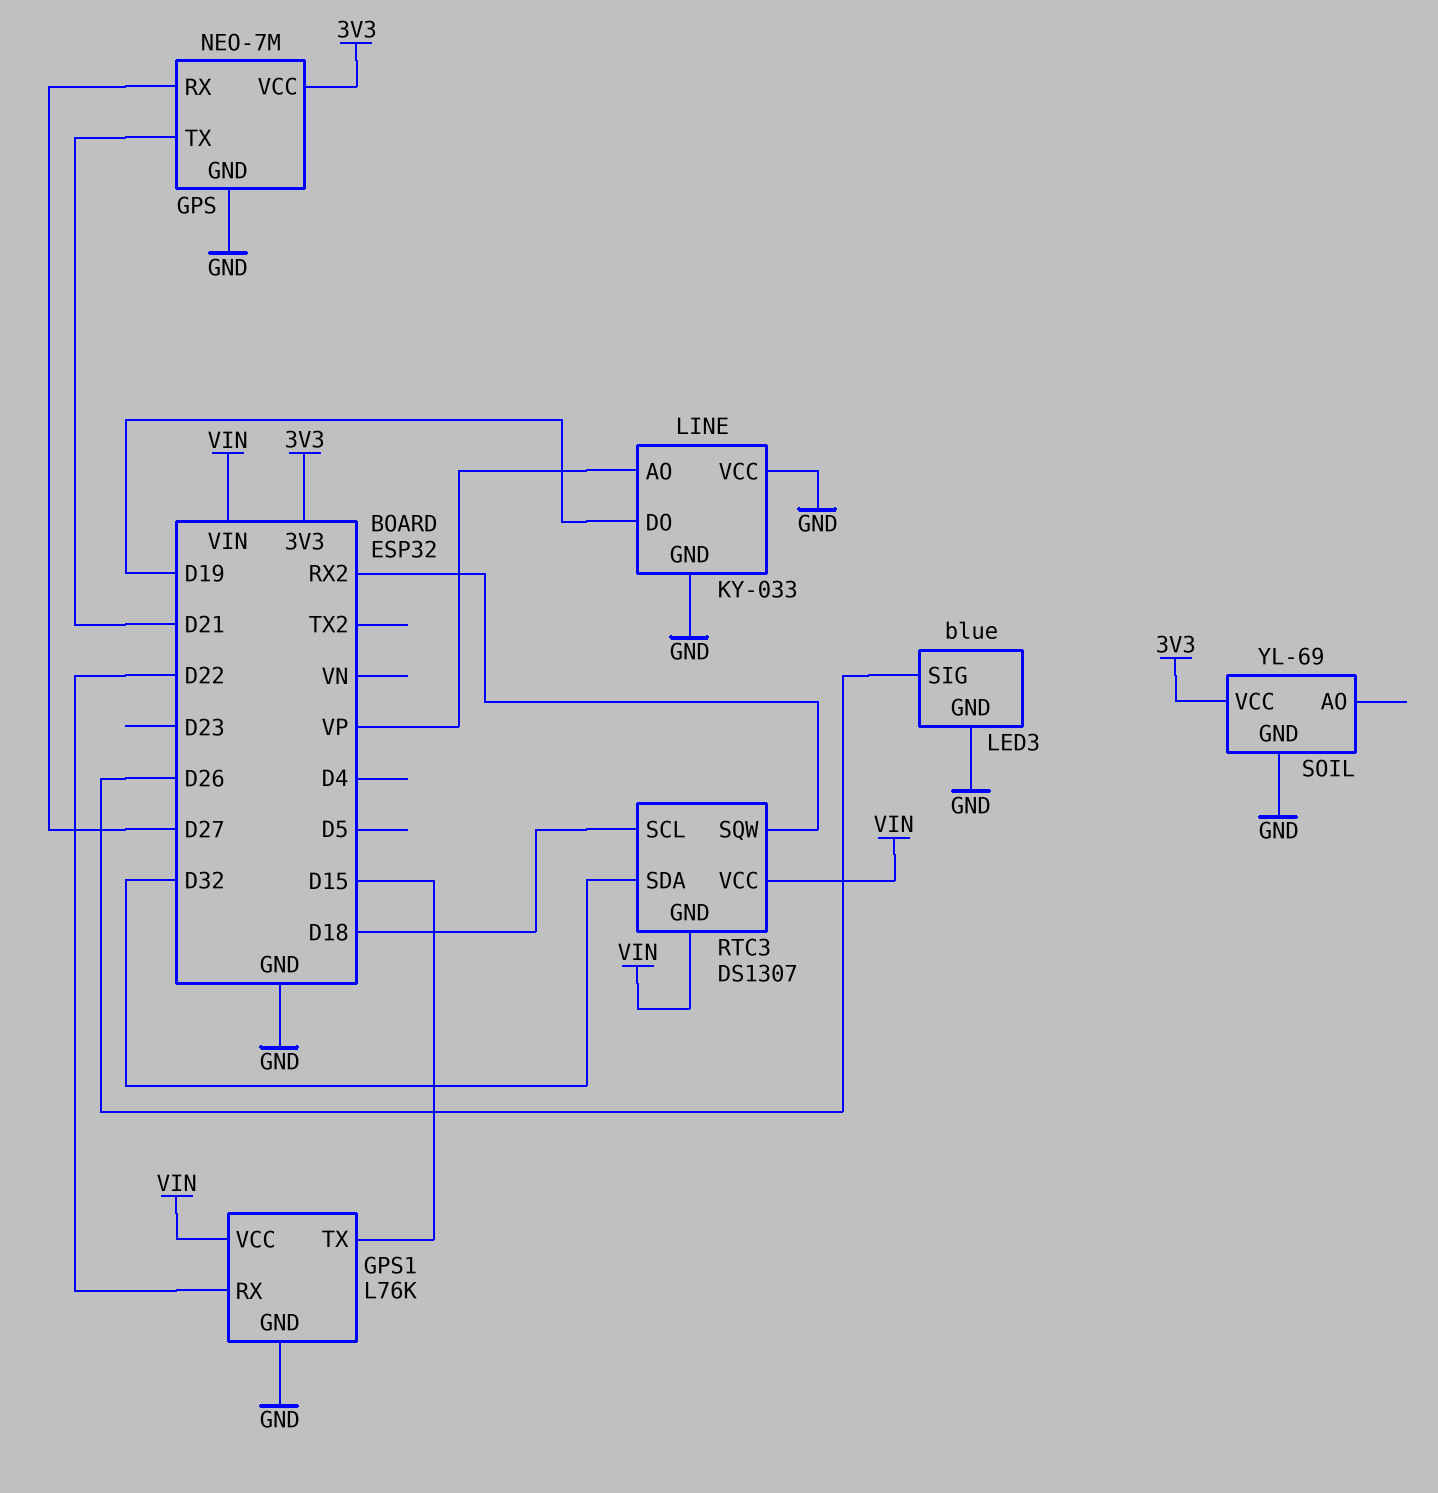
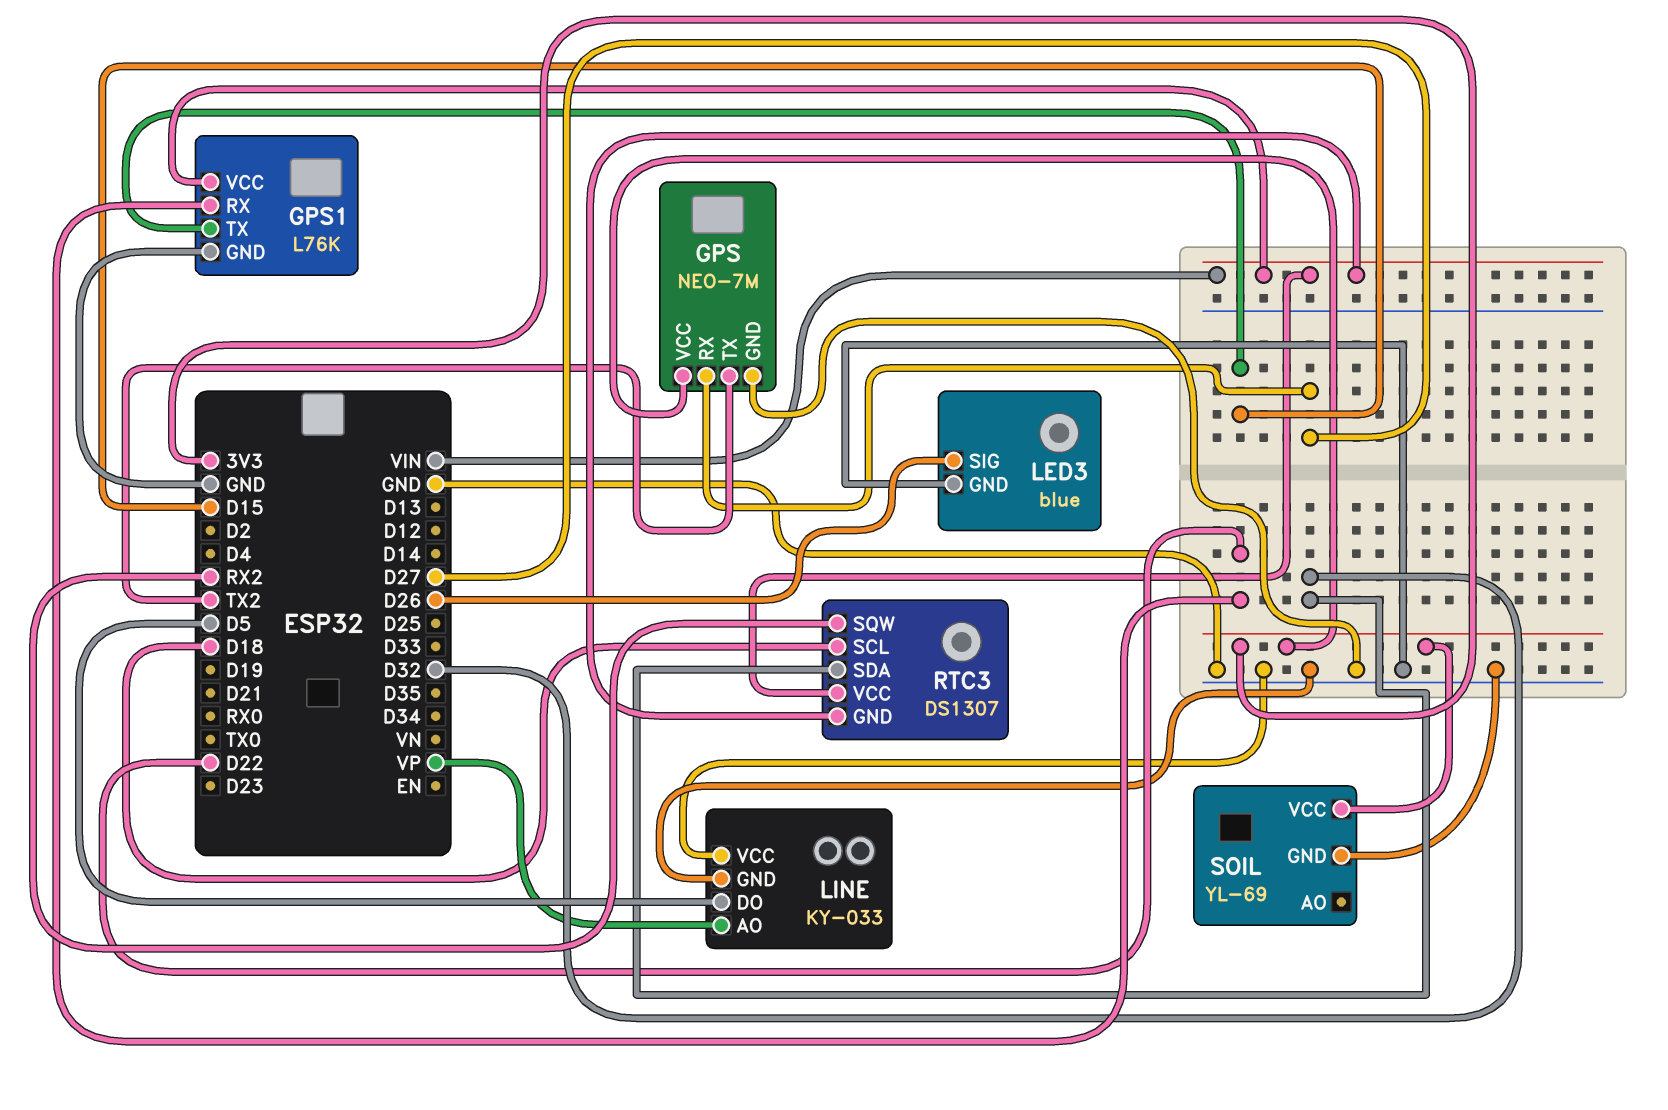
GPS pin TX: D21 -> TX2
LINE pin DO: D19 -> D5

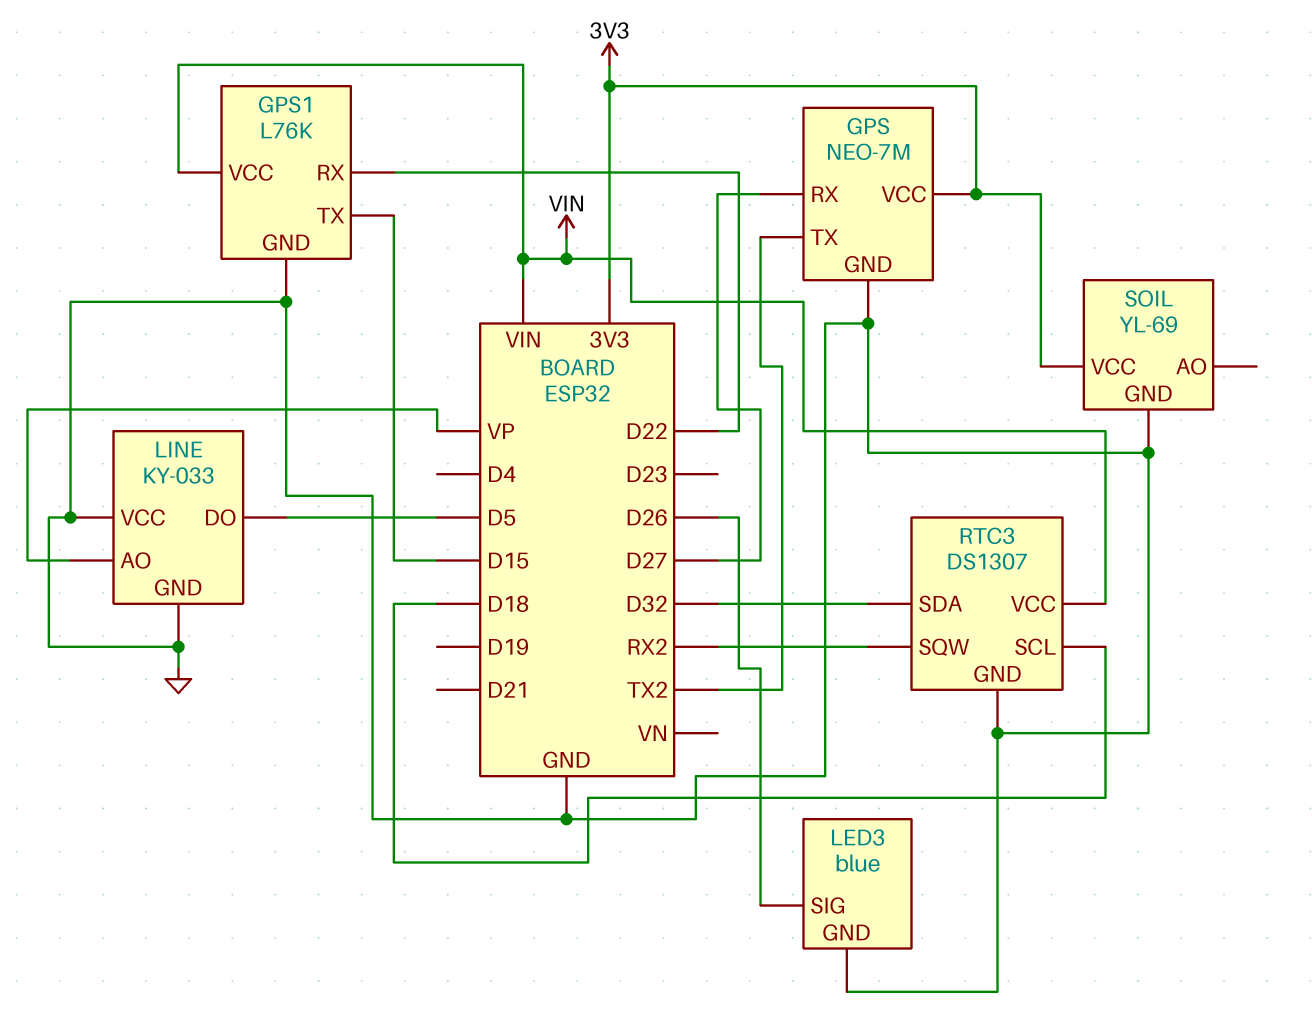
RTC3 pin GND: VIN -> GND

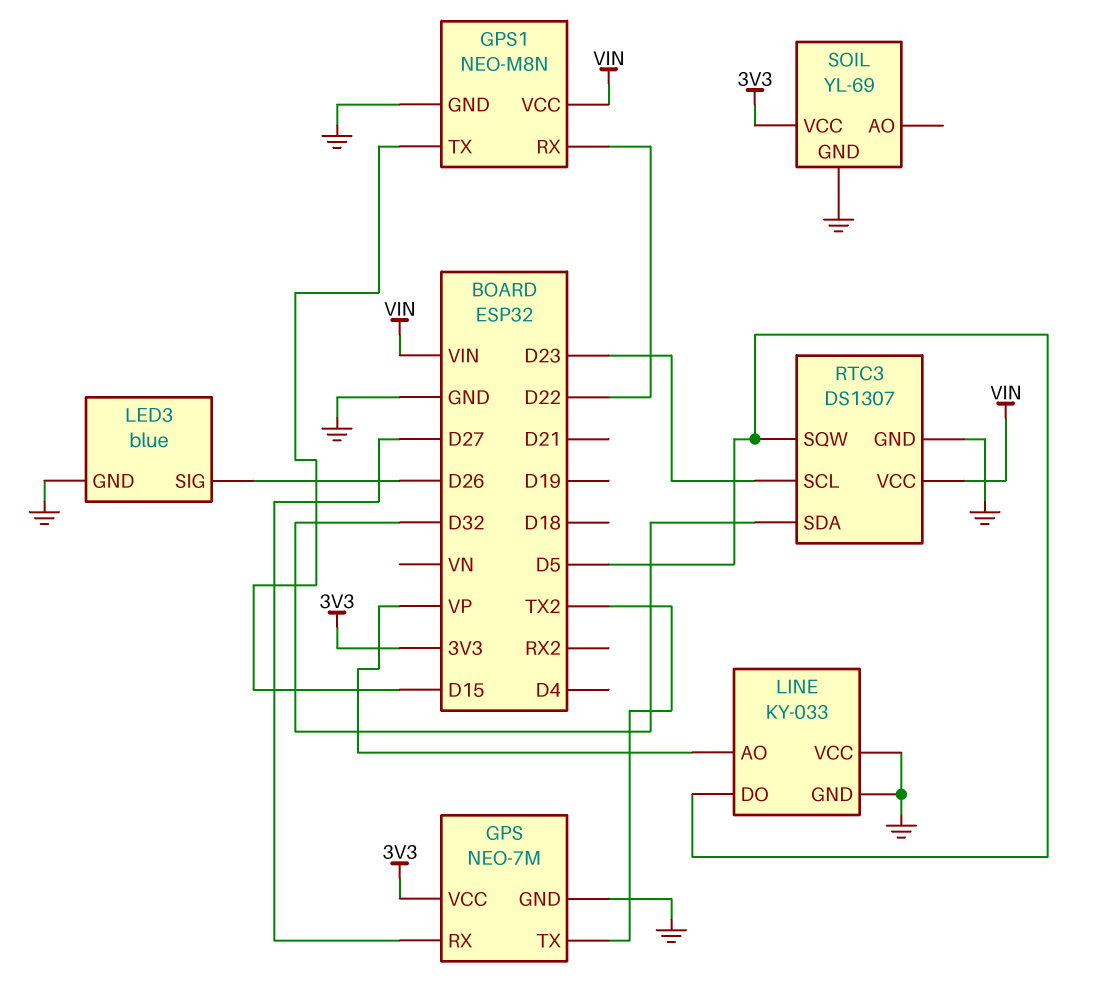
GPS1: L76K -> NEO-M8N
RTC3 pin SCL: D18 -> D23
RTC3 pin SQW: RX2 -> D5

